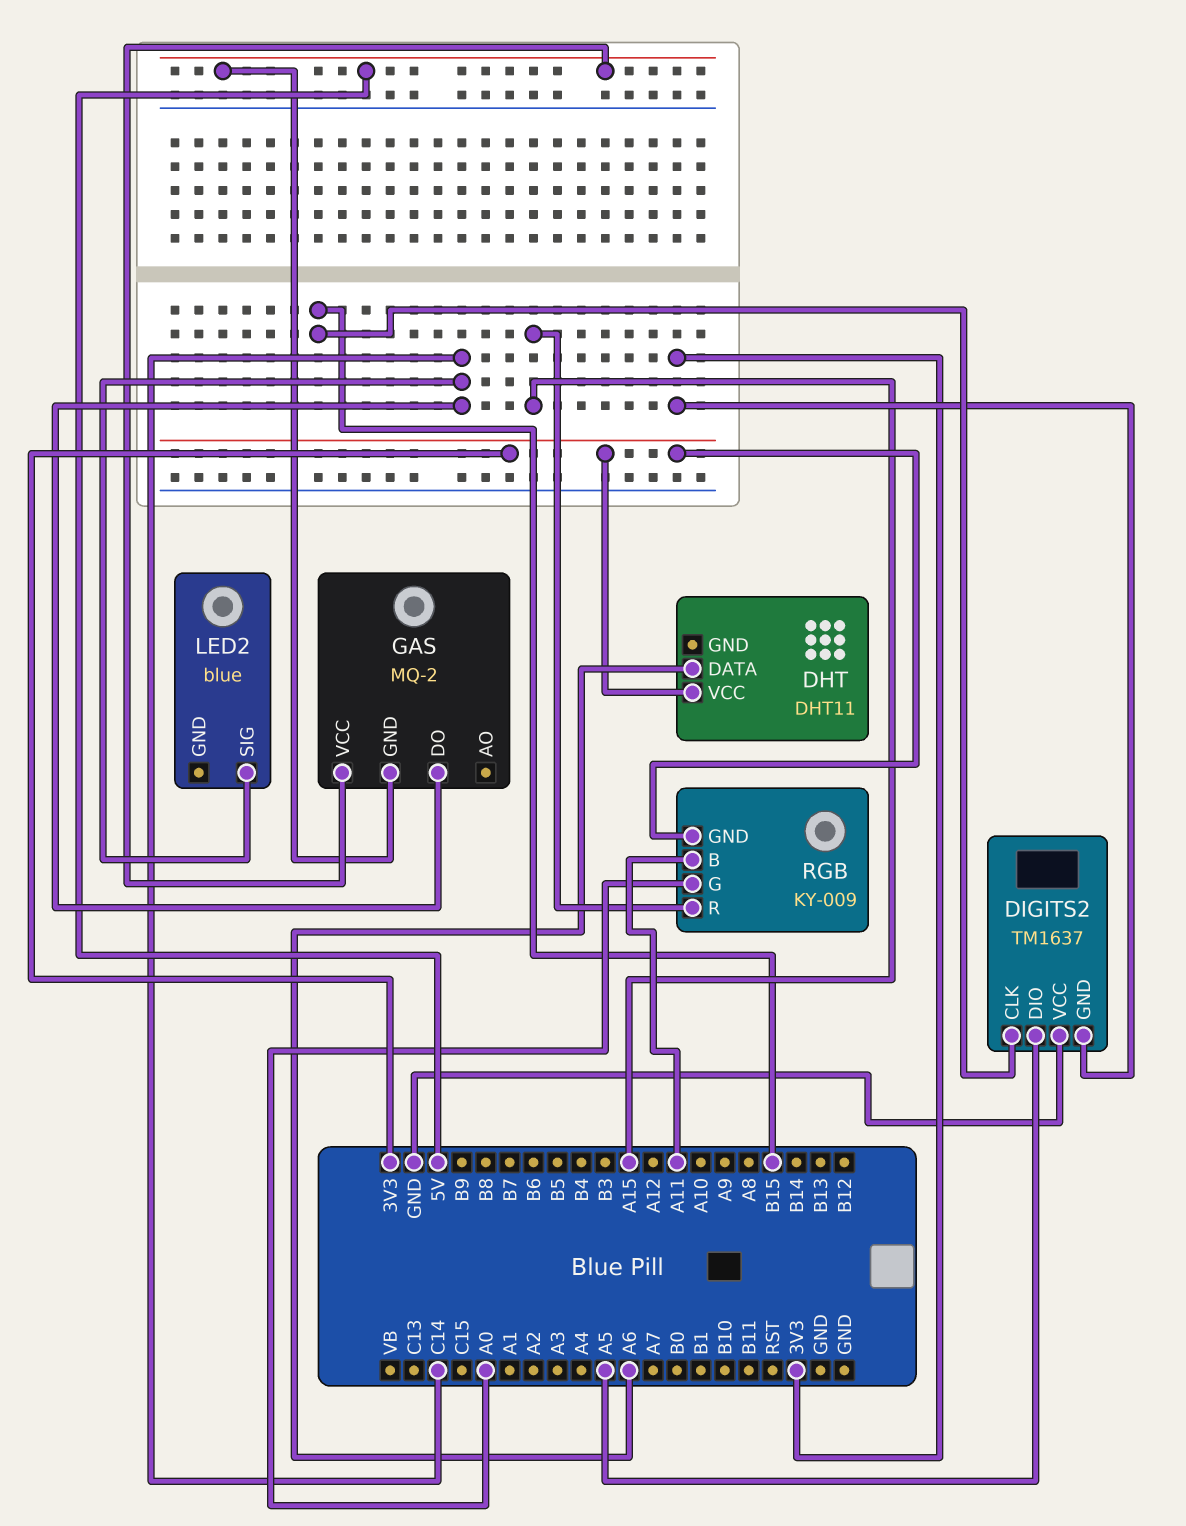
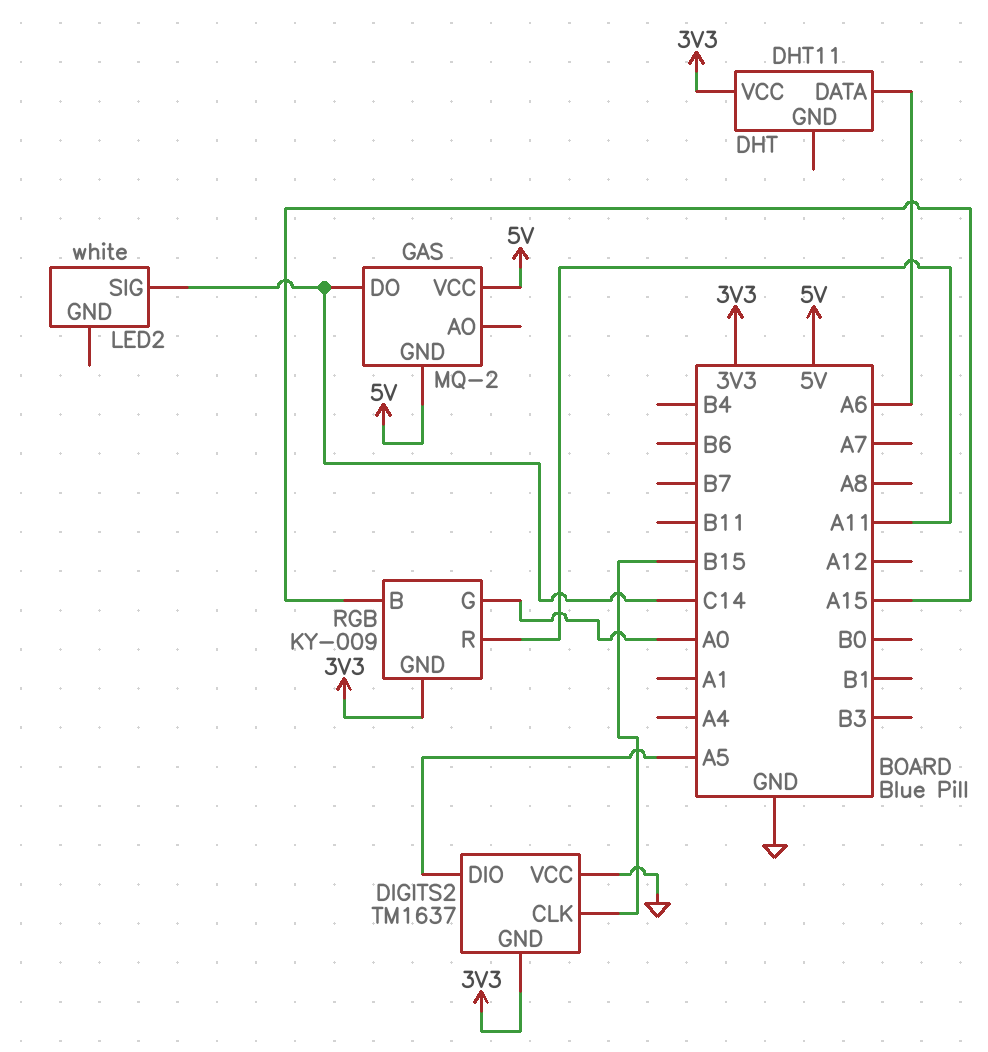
LED2: blue -> white
RGB pin B: A11 -> A15
RGB pin R: A15 -> A11

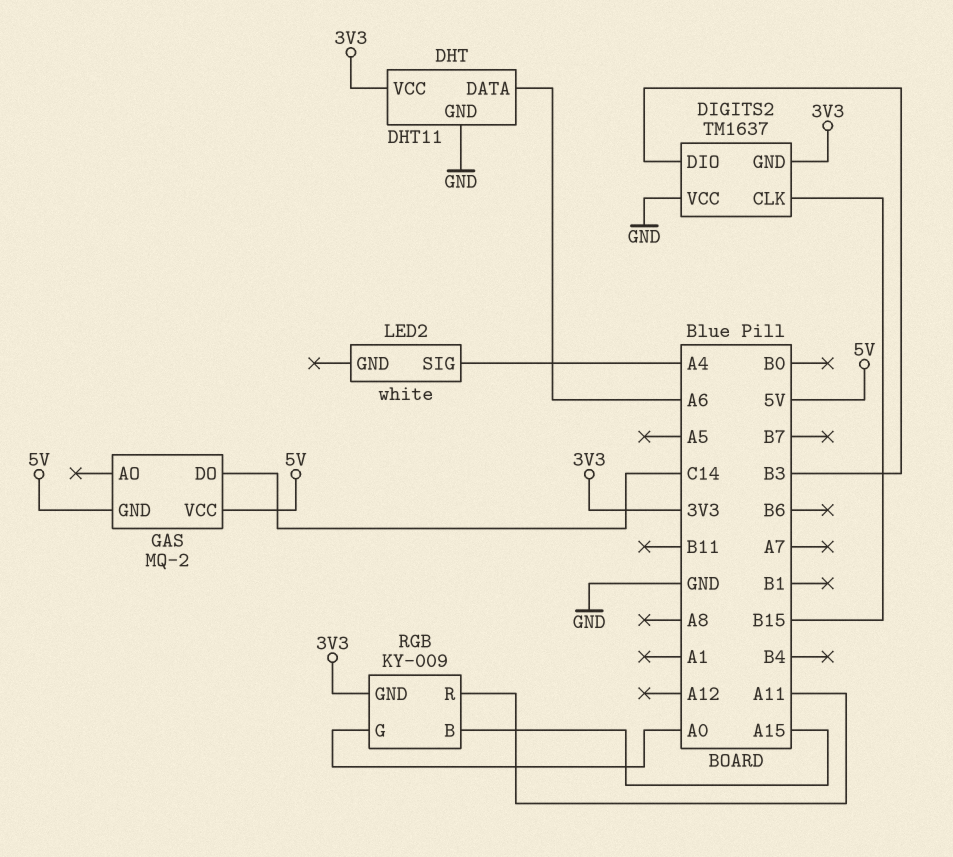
DHT pin GND: none -> GND
DIGITS2 pin DIO: A5 -> B3
LED2 pin SIG: C14 -> A4

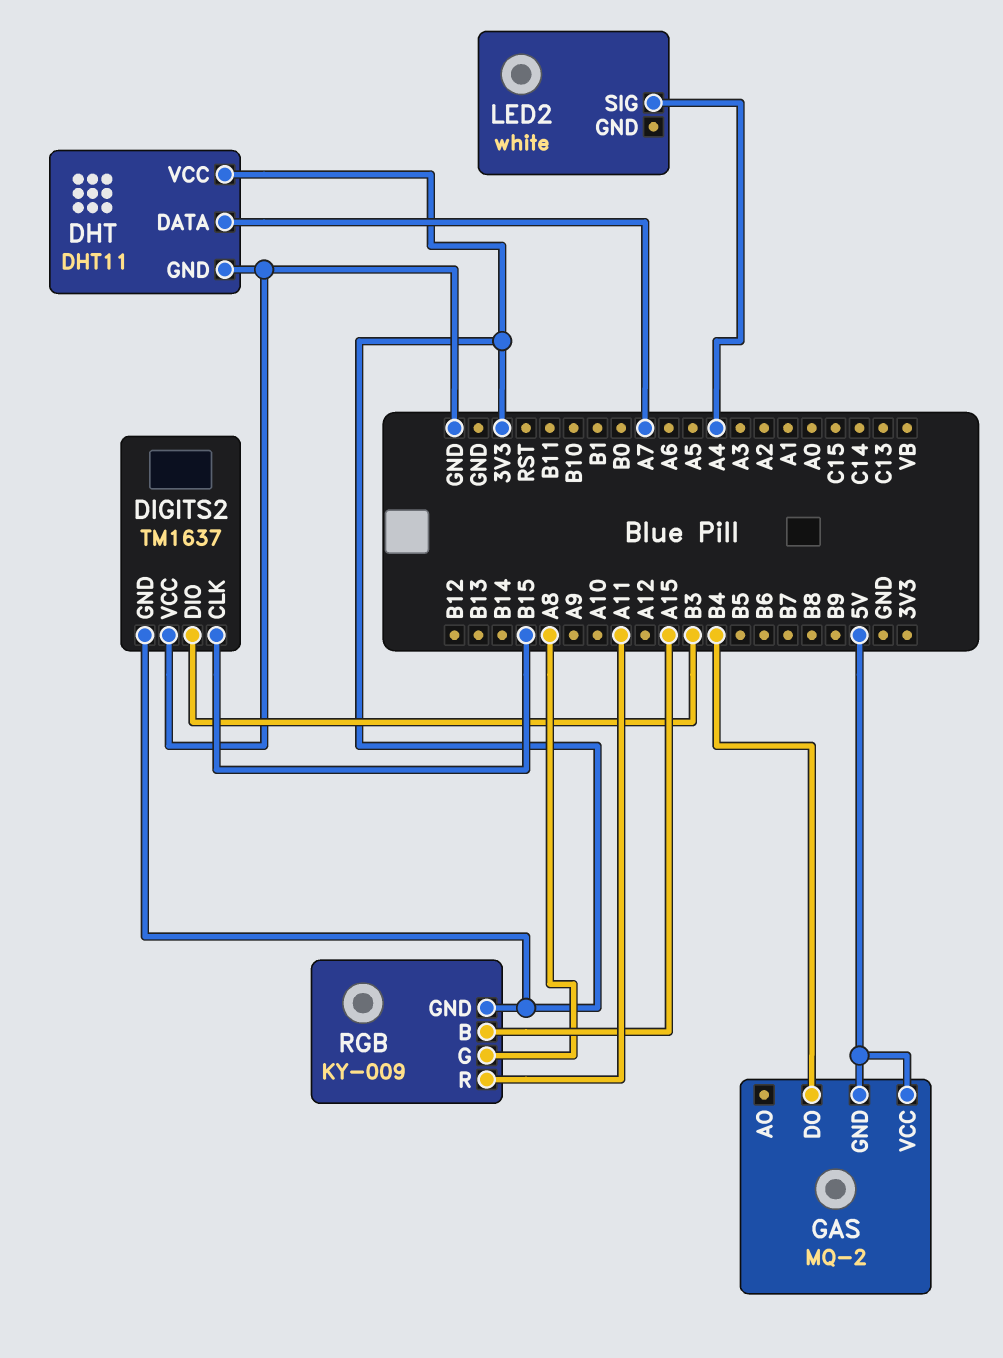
DHT pin DATA: A6 -> A7
GAS pin DO: C14 -> B4
RGB pin G: A0 -> A8

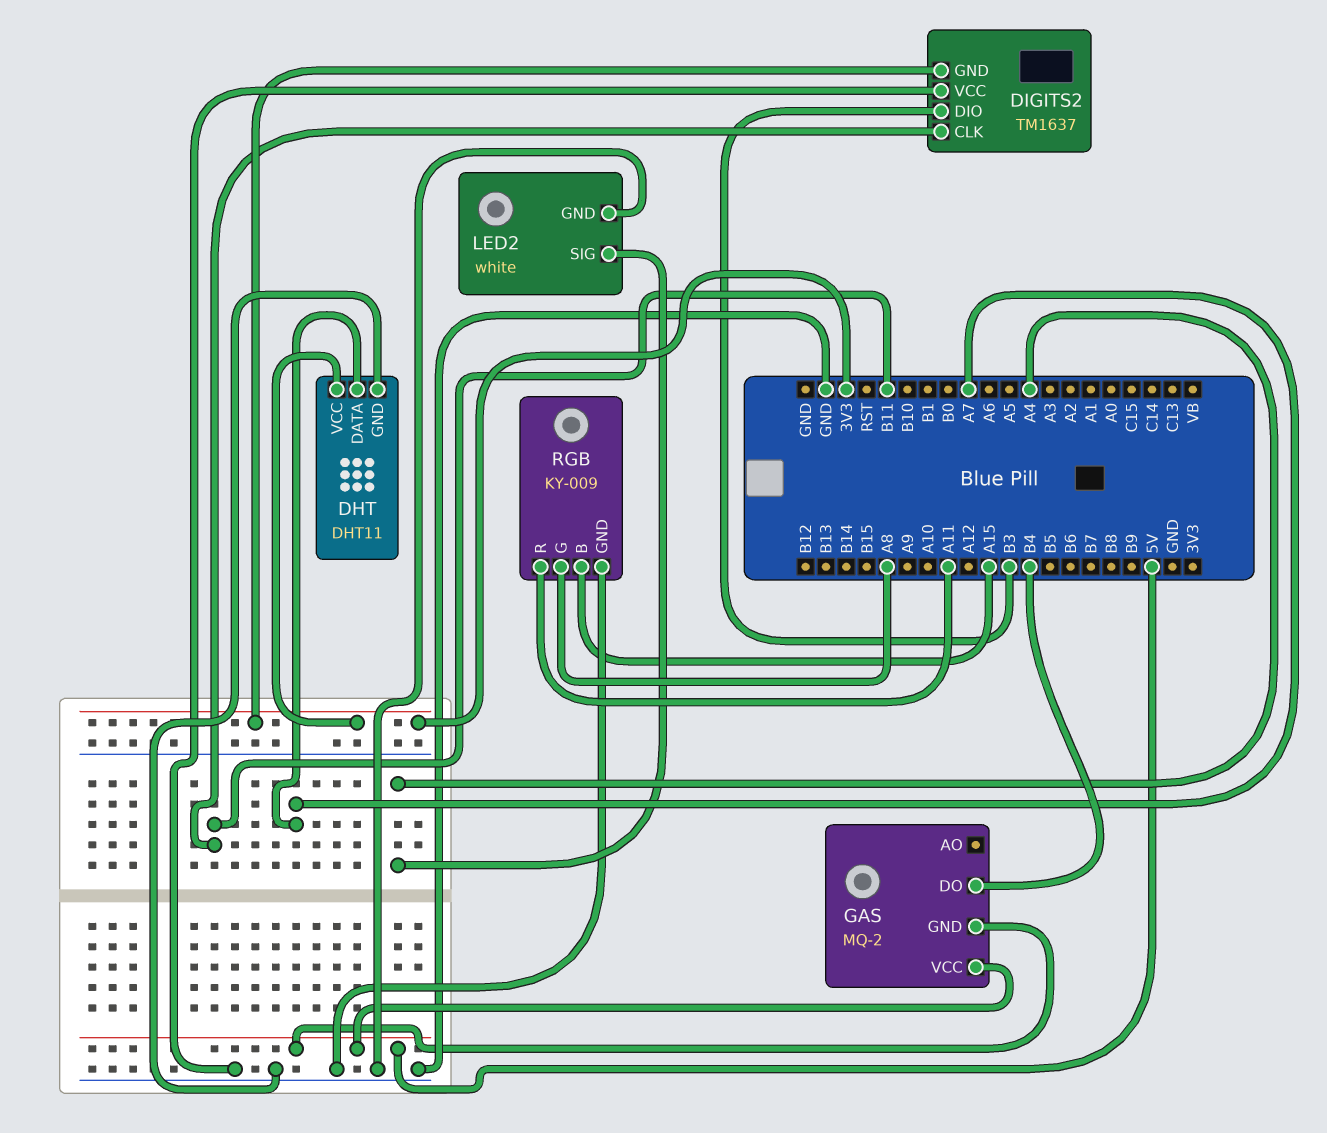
DIGITS2 pin CLK: B15 -> B11
LED2 pin GND: none -> GND
RGB pin GND: 3V3 -> GND

